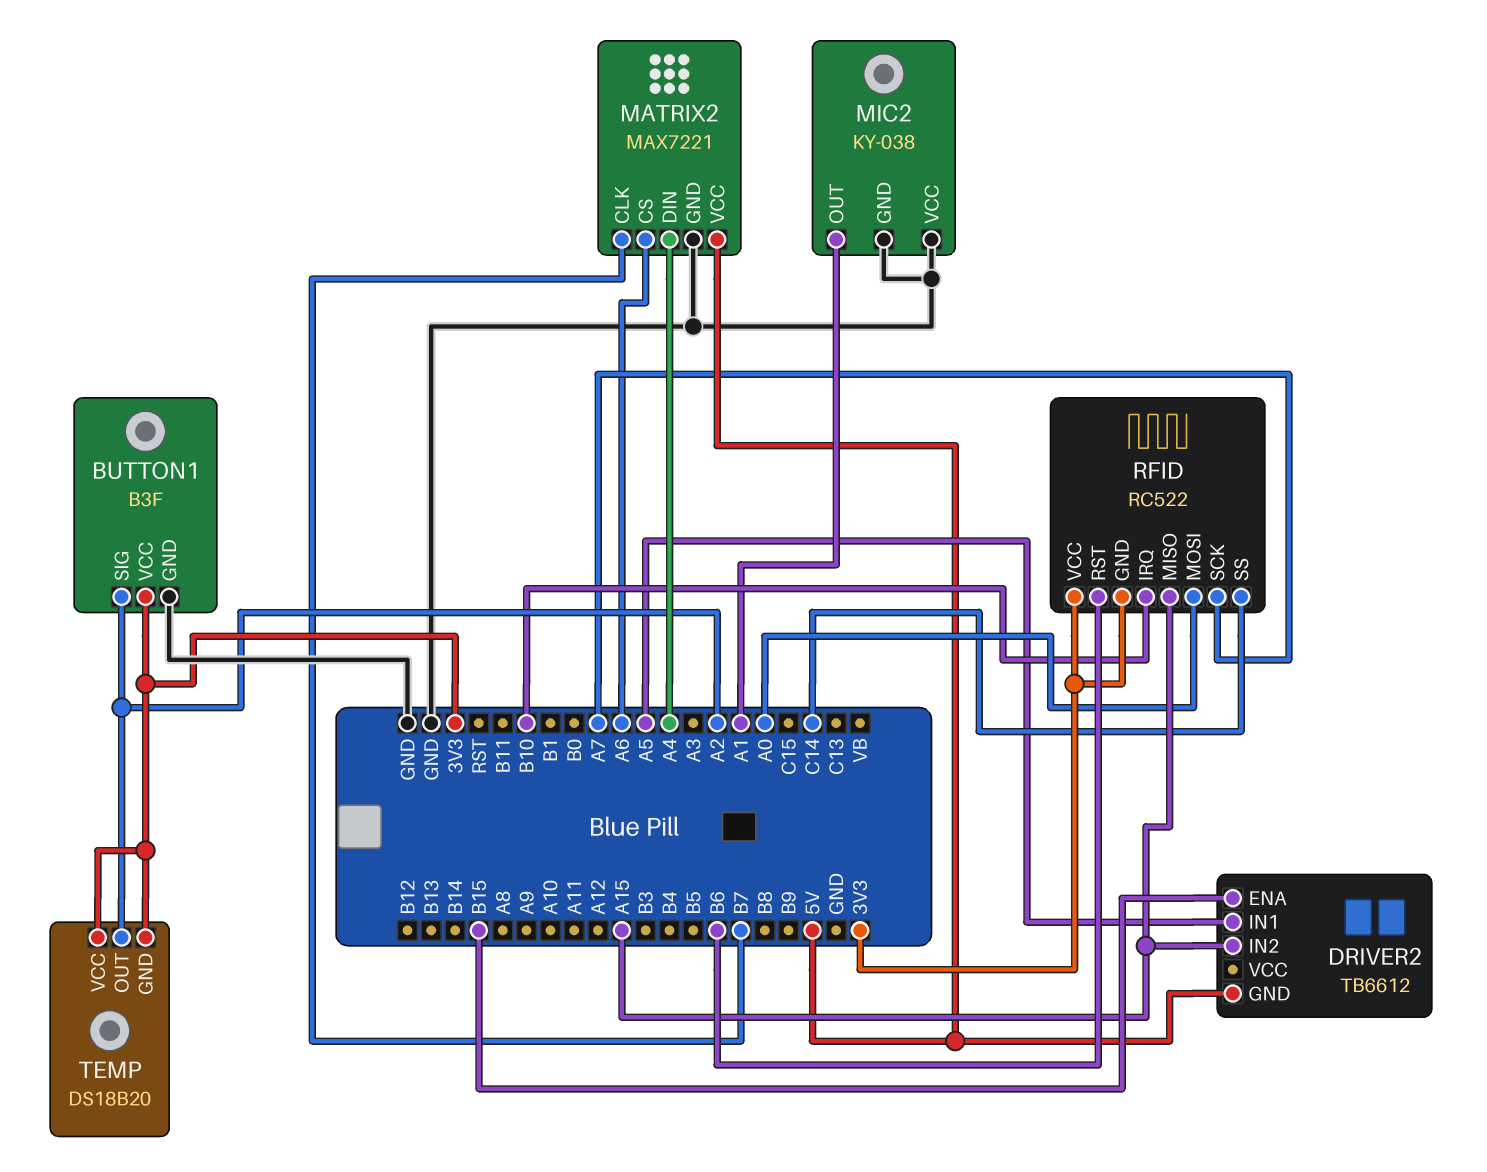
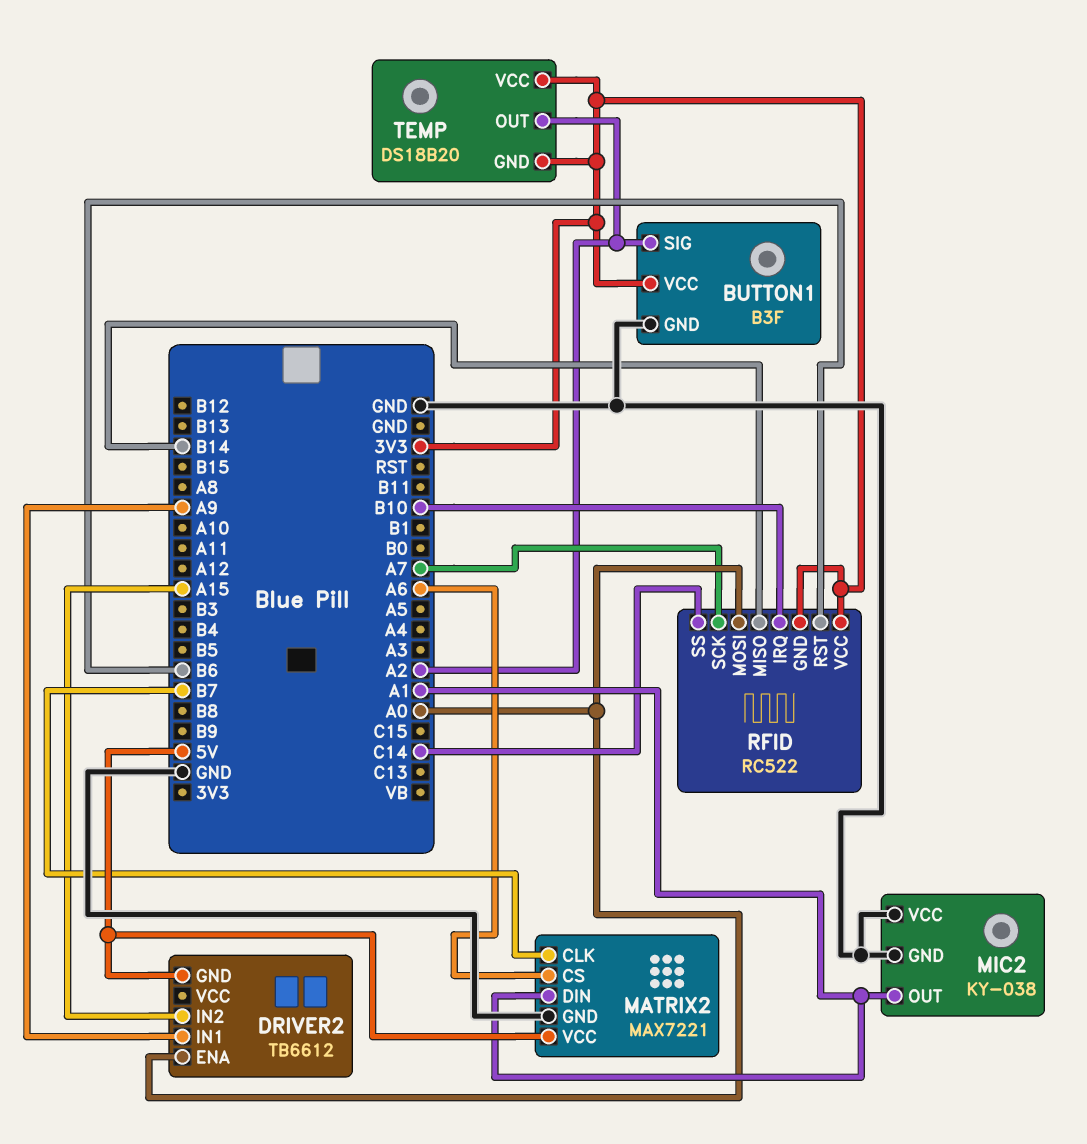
DRIVER2 pin ENA: B15 -> A0
DRIVER2 pin IN1: A5 -> A9
MATRIX2 pin DIN: A4 -> A1
RFID pin MISO: A15 -> B14

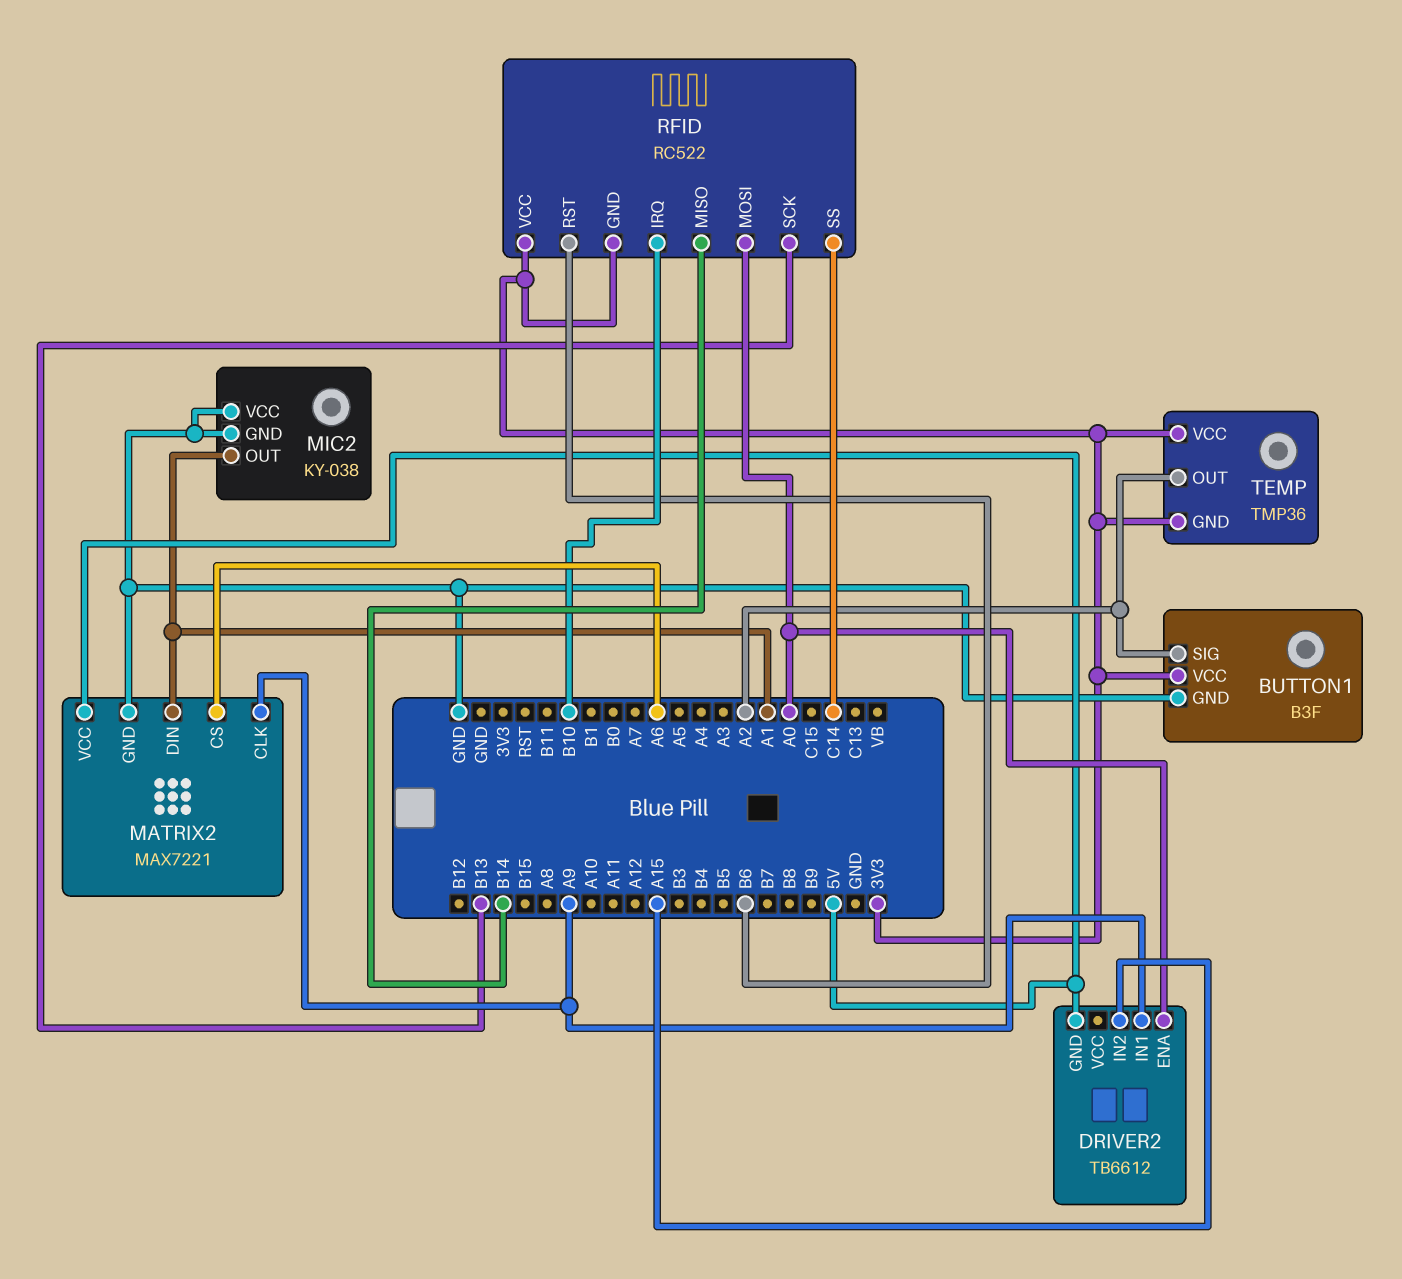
MATRIX2 pin CLK: B7 -> A9
RFID pin SCK: A7 -> B13
TEMP: DS18B20 -> TMP36

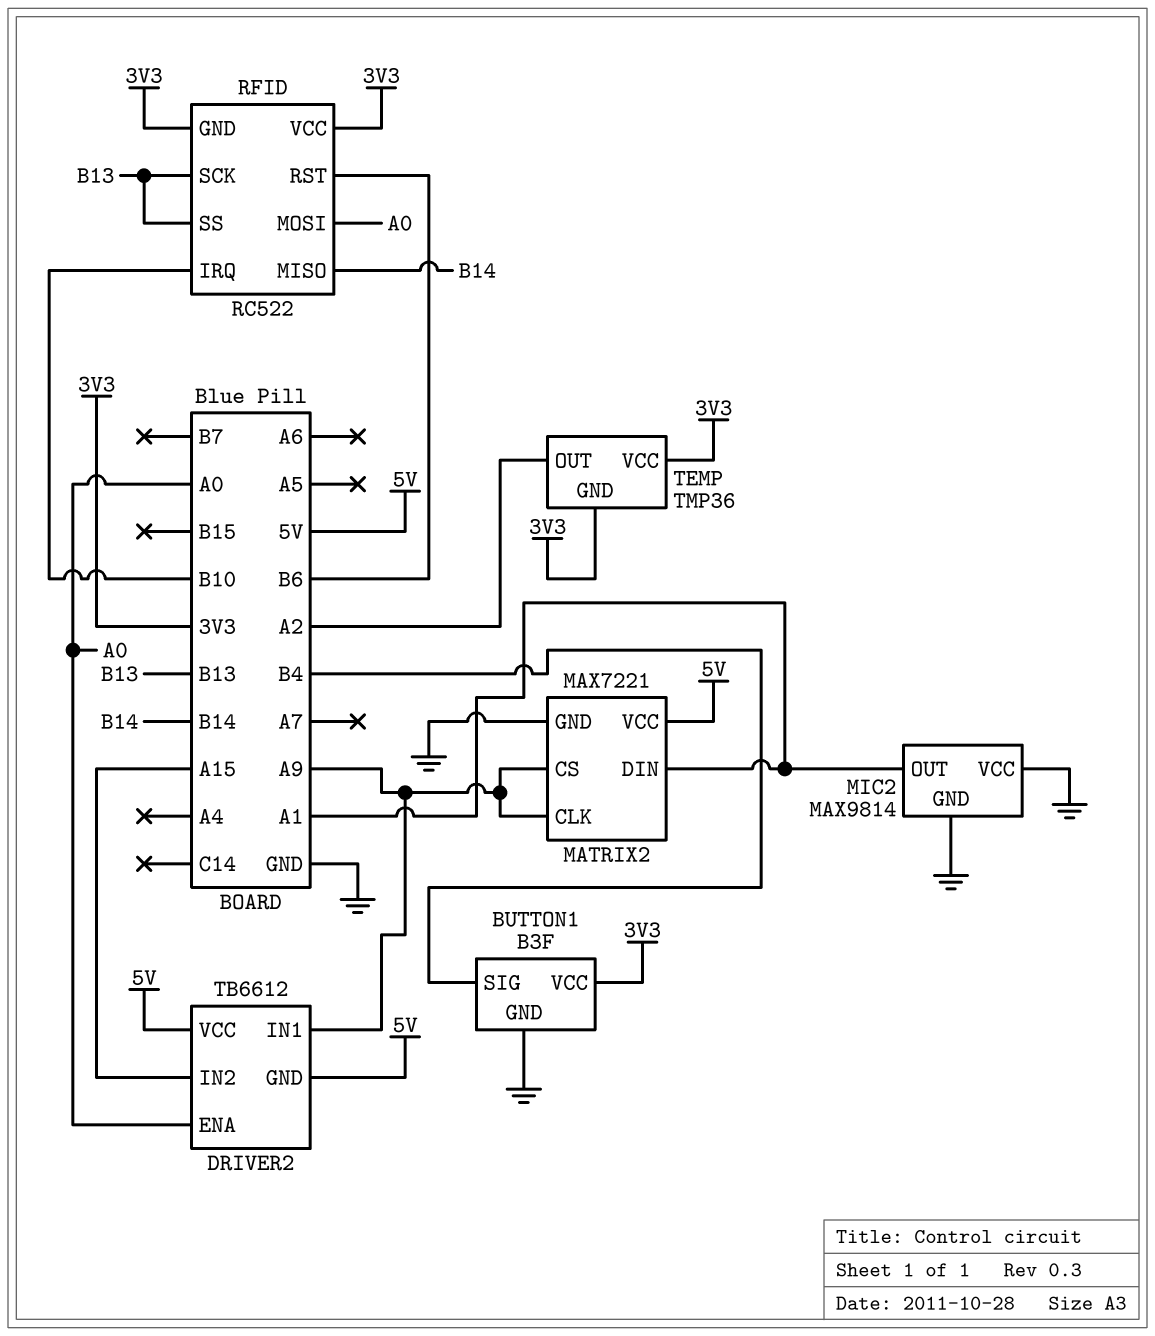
BUTTON1 pin SIG: A2 -> B4
DRIVER2 pin VCC: none -> 5V
MATRIX2 pin CS: A6 -> A9
MIC2: KY-038 -> MAX9814
RFID pin SS: C14 -> B13

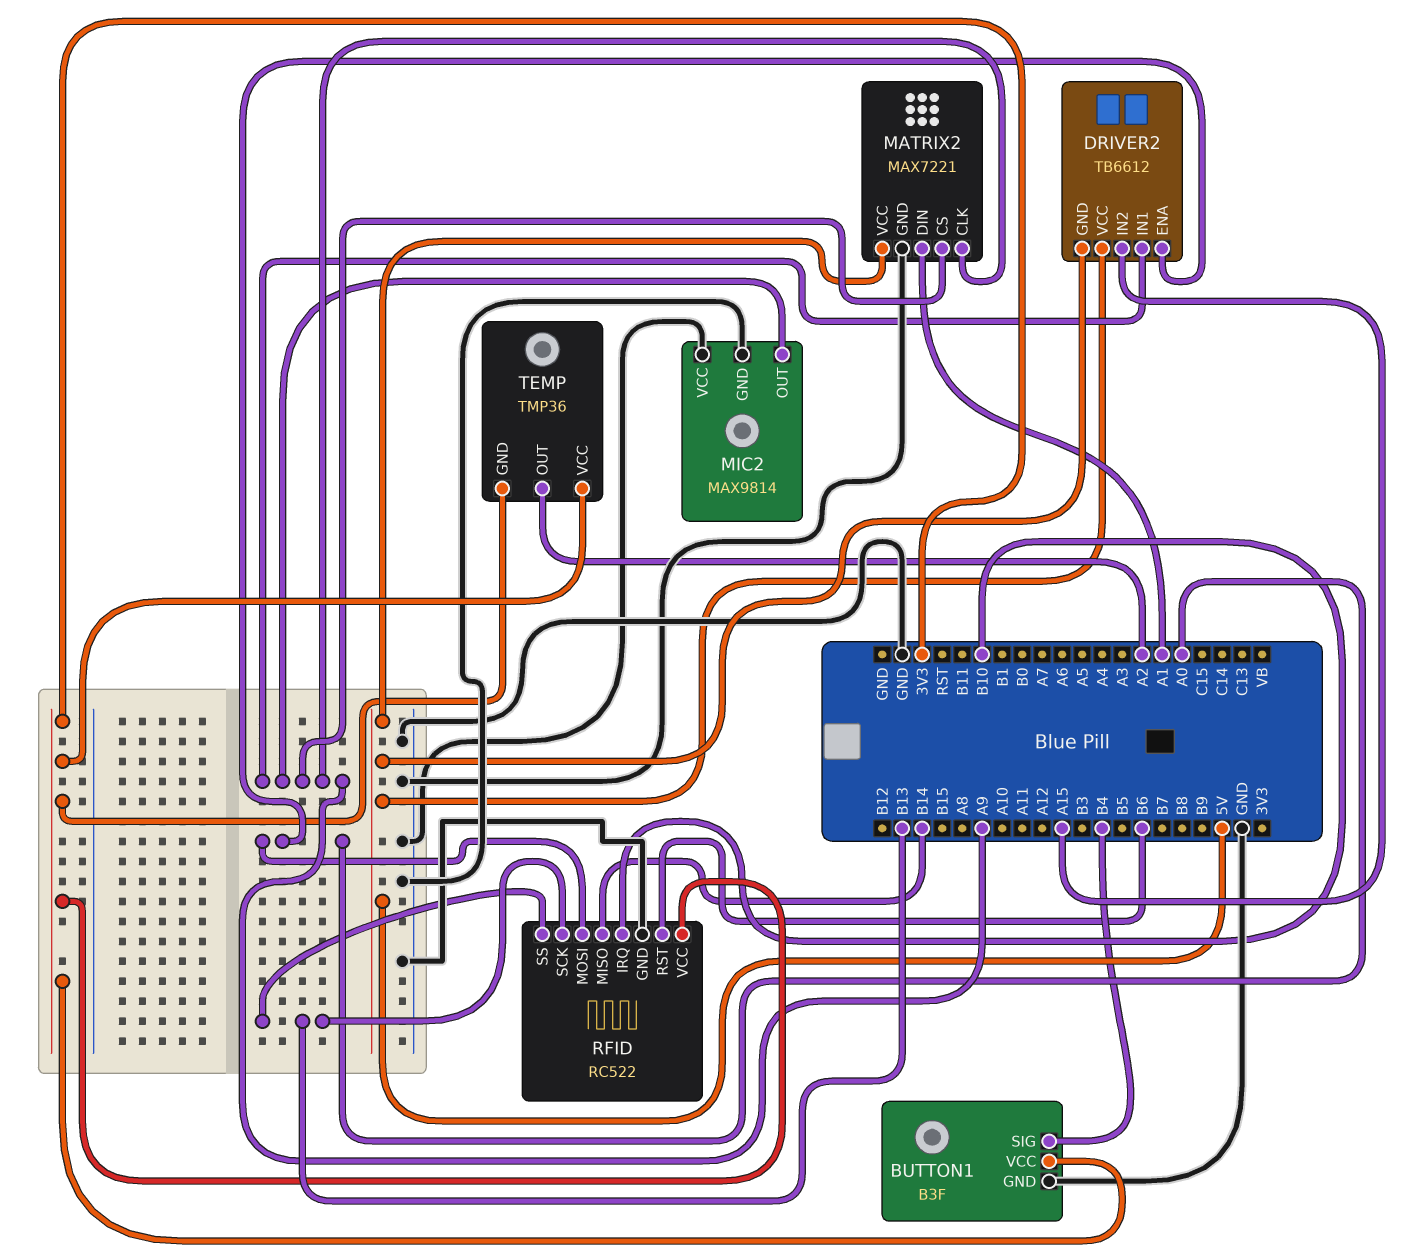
MIC2 pin OUT: A1 -> A9
RFID pin GND: 3V3 -> GND

